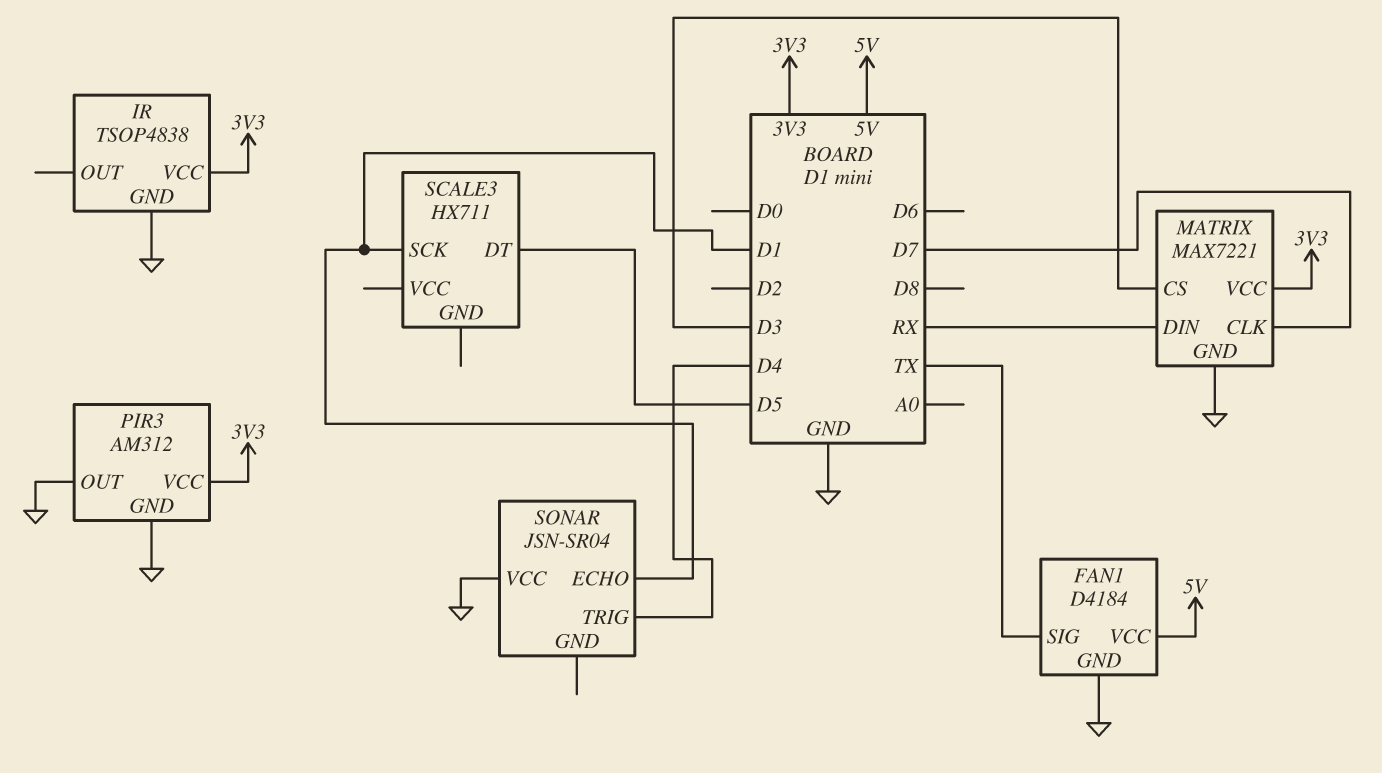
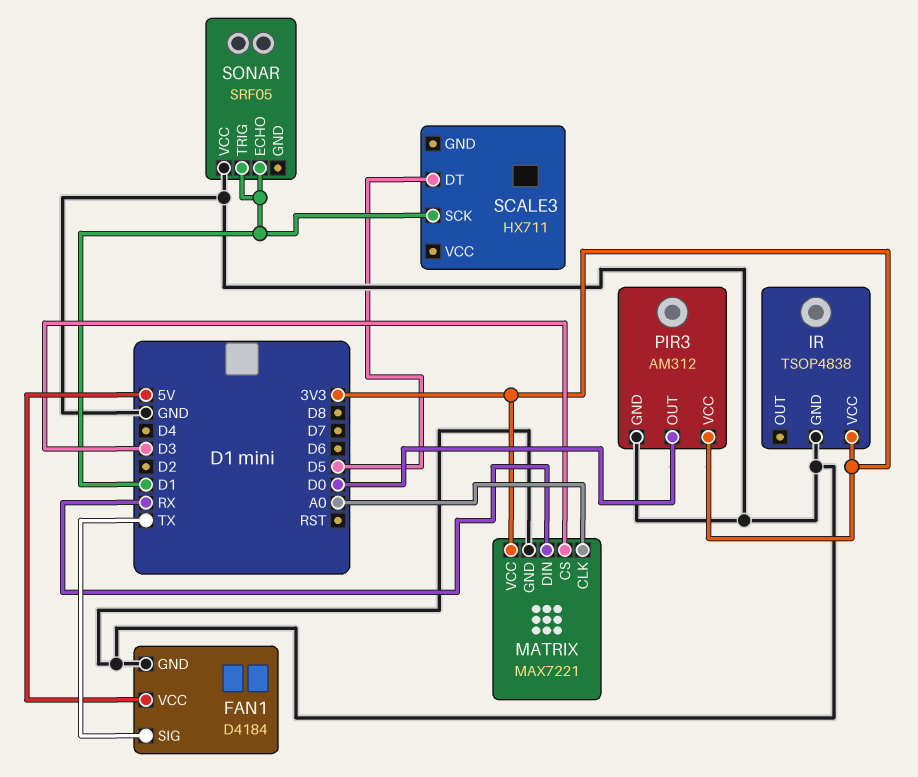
MATRIX pin CLK: D7 -> A0
PIR3 pin OUT: GND -> D0
SONAR: JSN-SR04 -> SRF05
SONAR pin TRIG: D4 -> D1

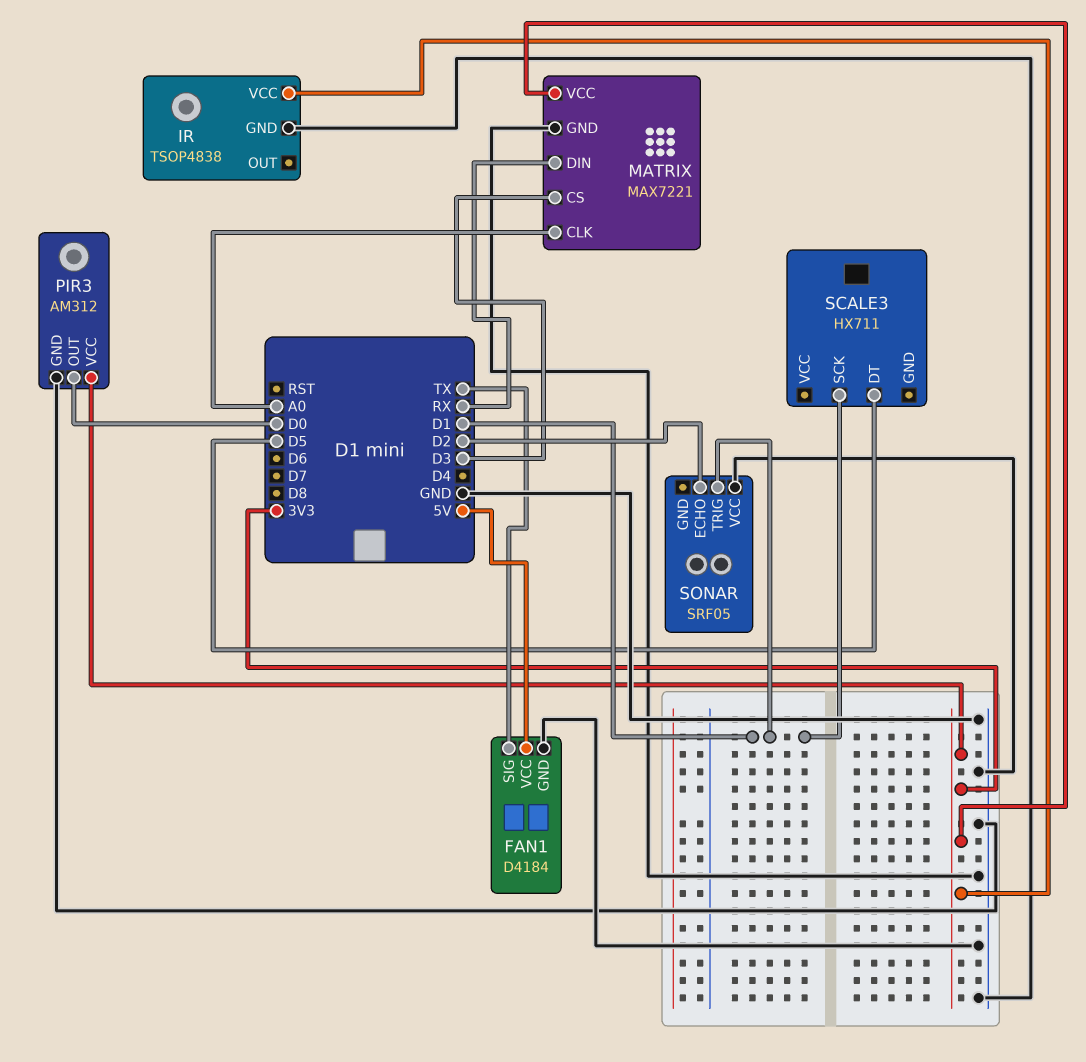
SONAR pin ECHO: D1 -> D2

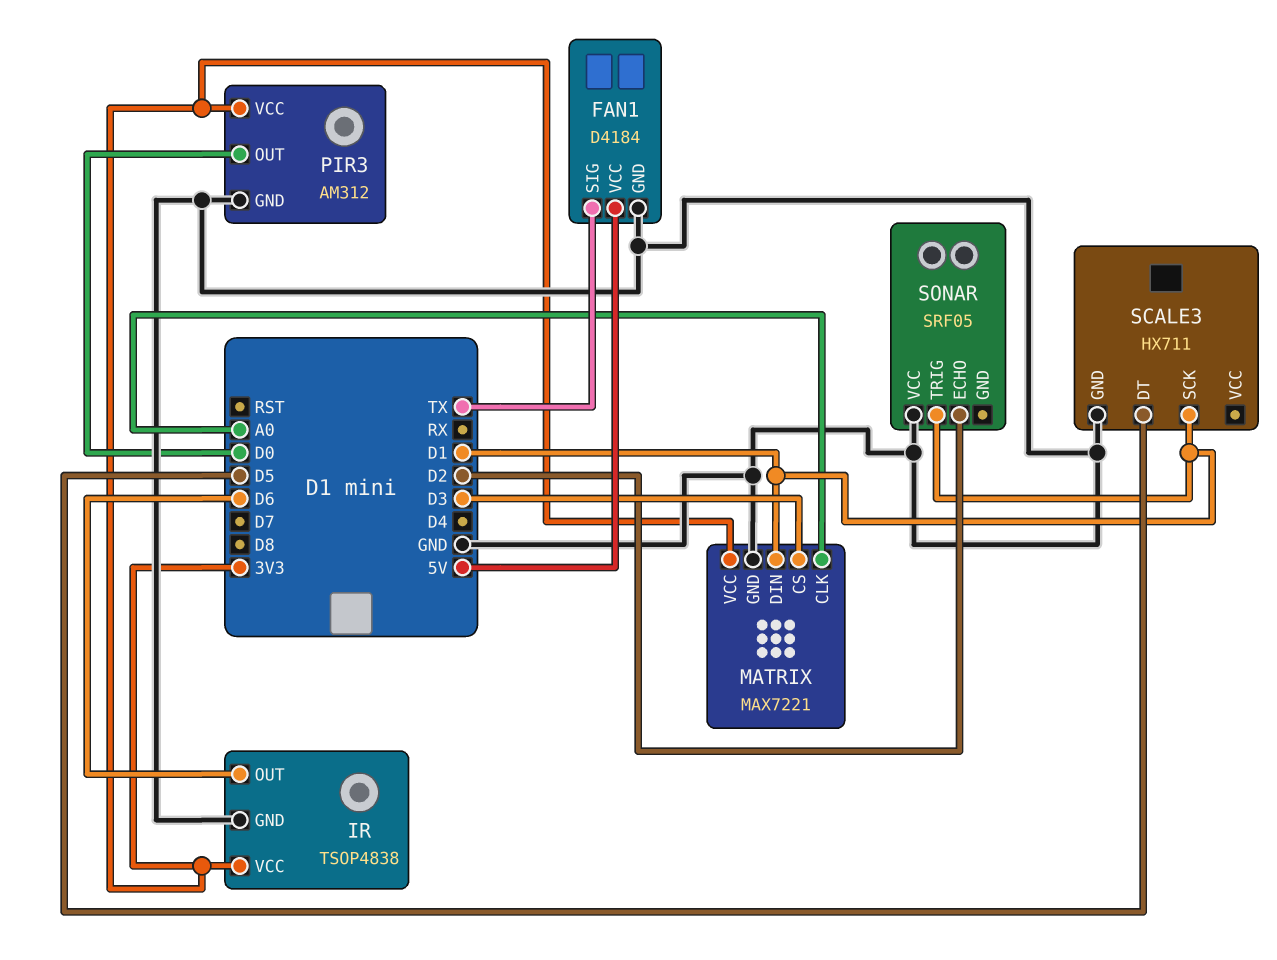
IR pin OUT: none -> D6
MATRIX pin DIN: RX -> D1
SCALE3 pin GND: none -> GND

